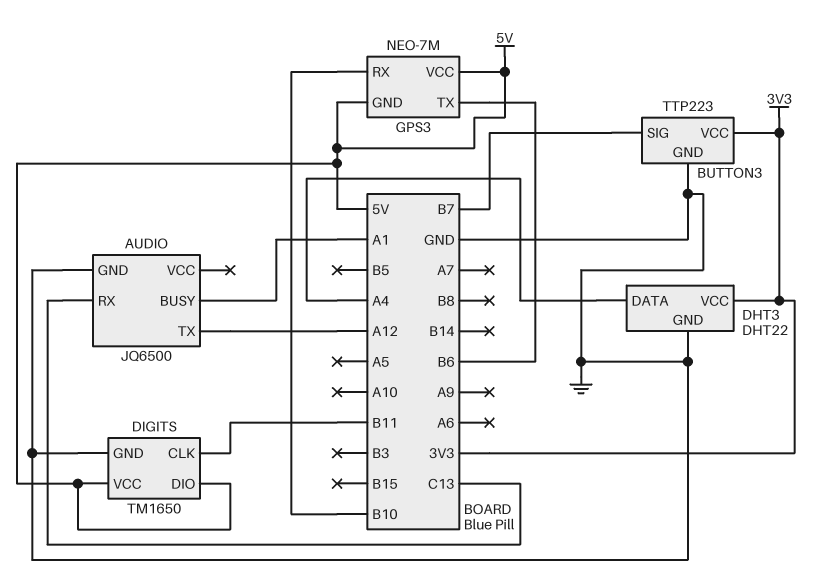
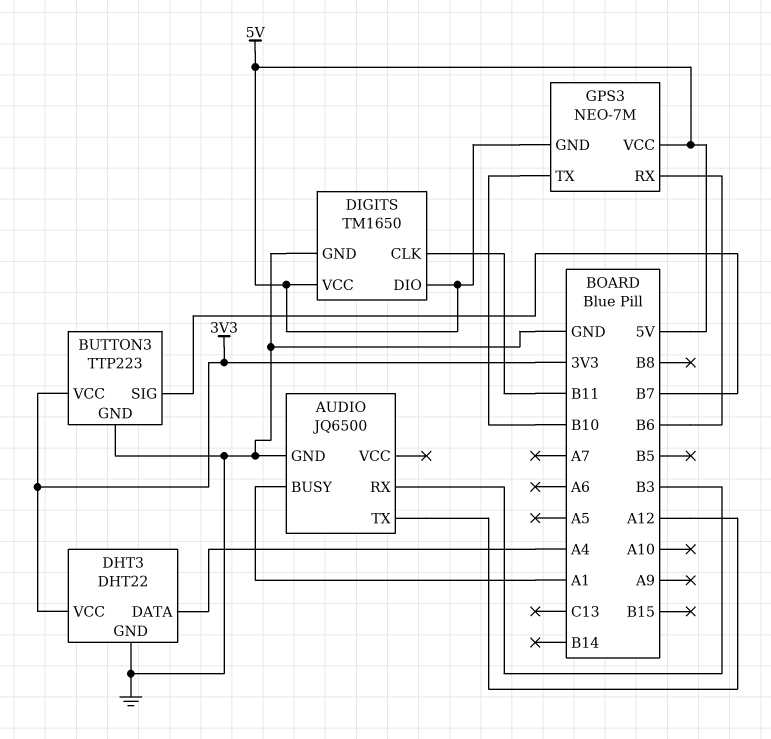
AUDIO pin RX: C13 -> B3
GPS3 pin RX: B10 -> B6
GPS3 pin TX: B6 -> B10

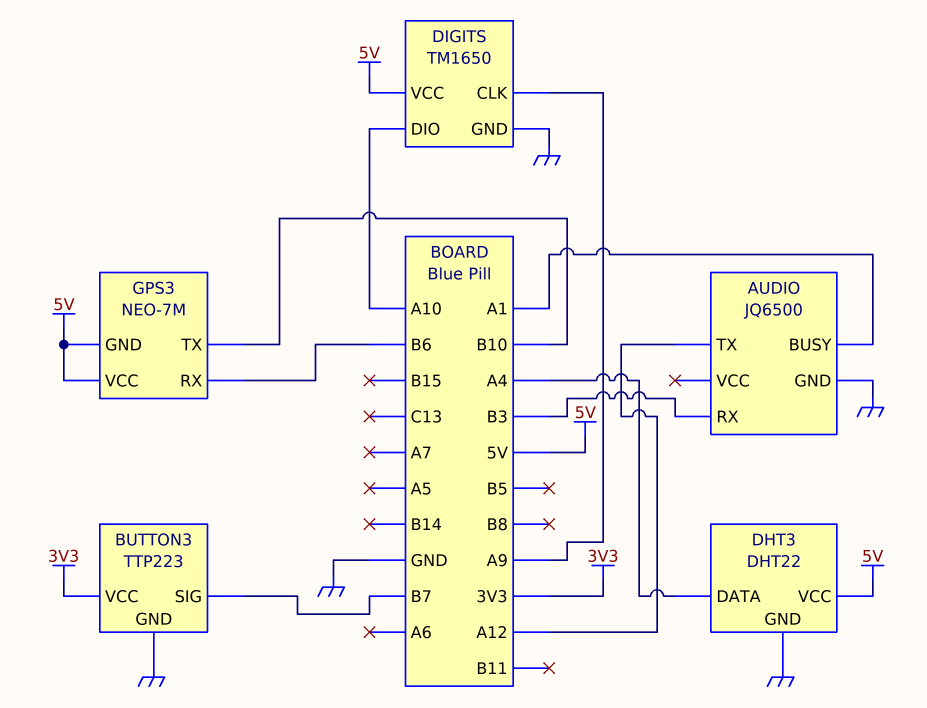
DHT3 pin VCC: 3V3 -> 5V
DIGITS pin CLK: B11 -> A9
DIGITS pin DIO: 5V -> A10

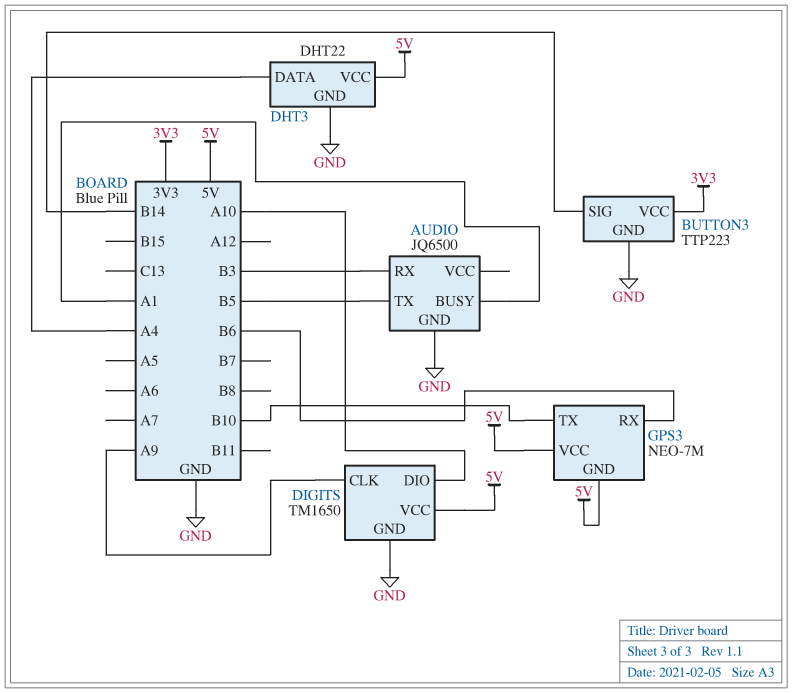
AUDIO pin TX: A12 -> B5
BUTTON3 pin SIG: B7 -> B14

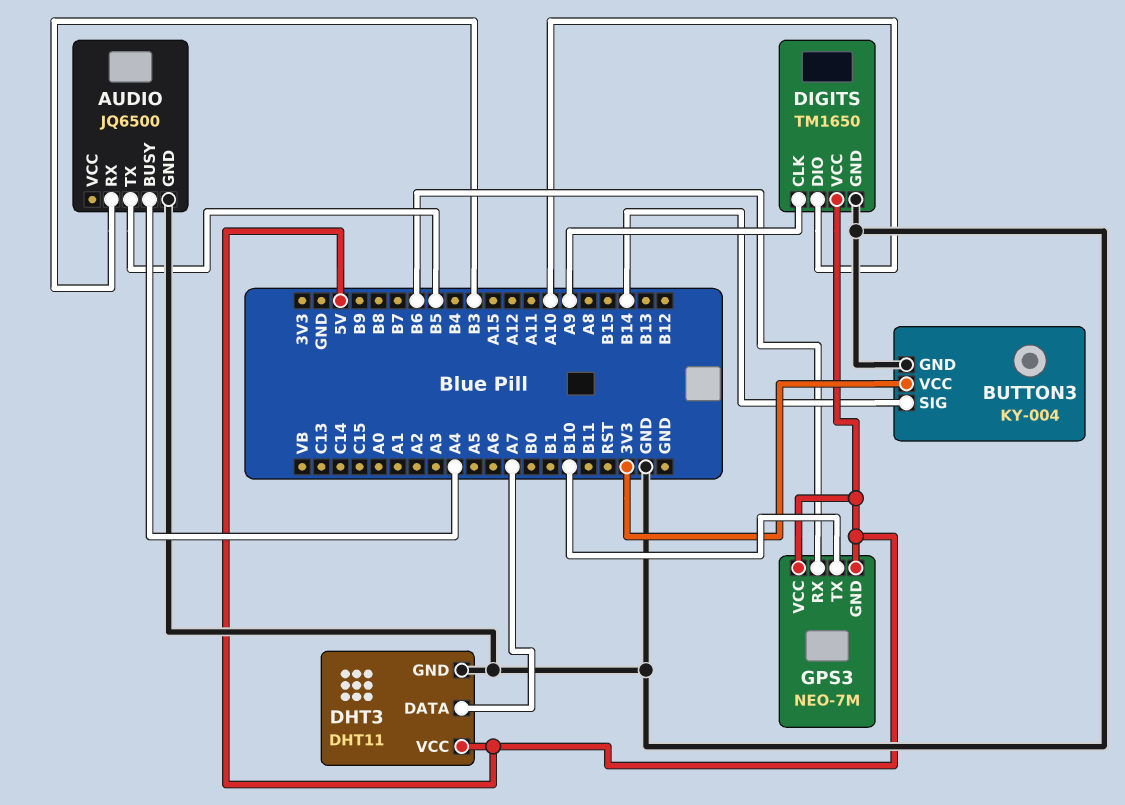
AUDIO pin BUSY: A1 -> A4
BUTTON3: TTP223 -> KY-004
DHT3: DHT22 -> DHT11
DHT3 pin DATA: A4 -> A7

